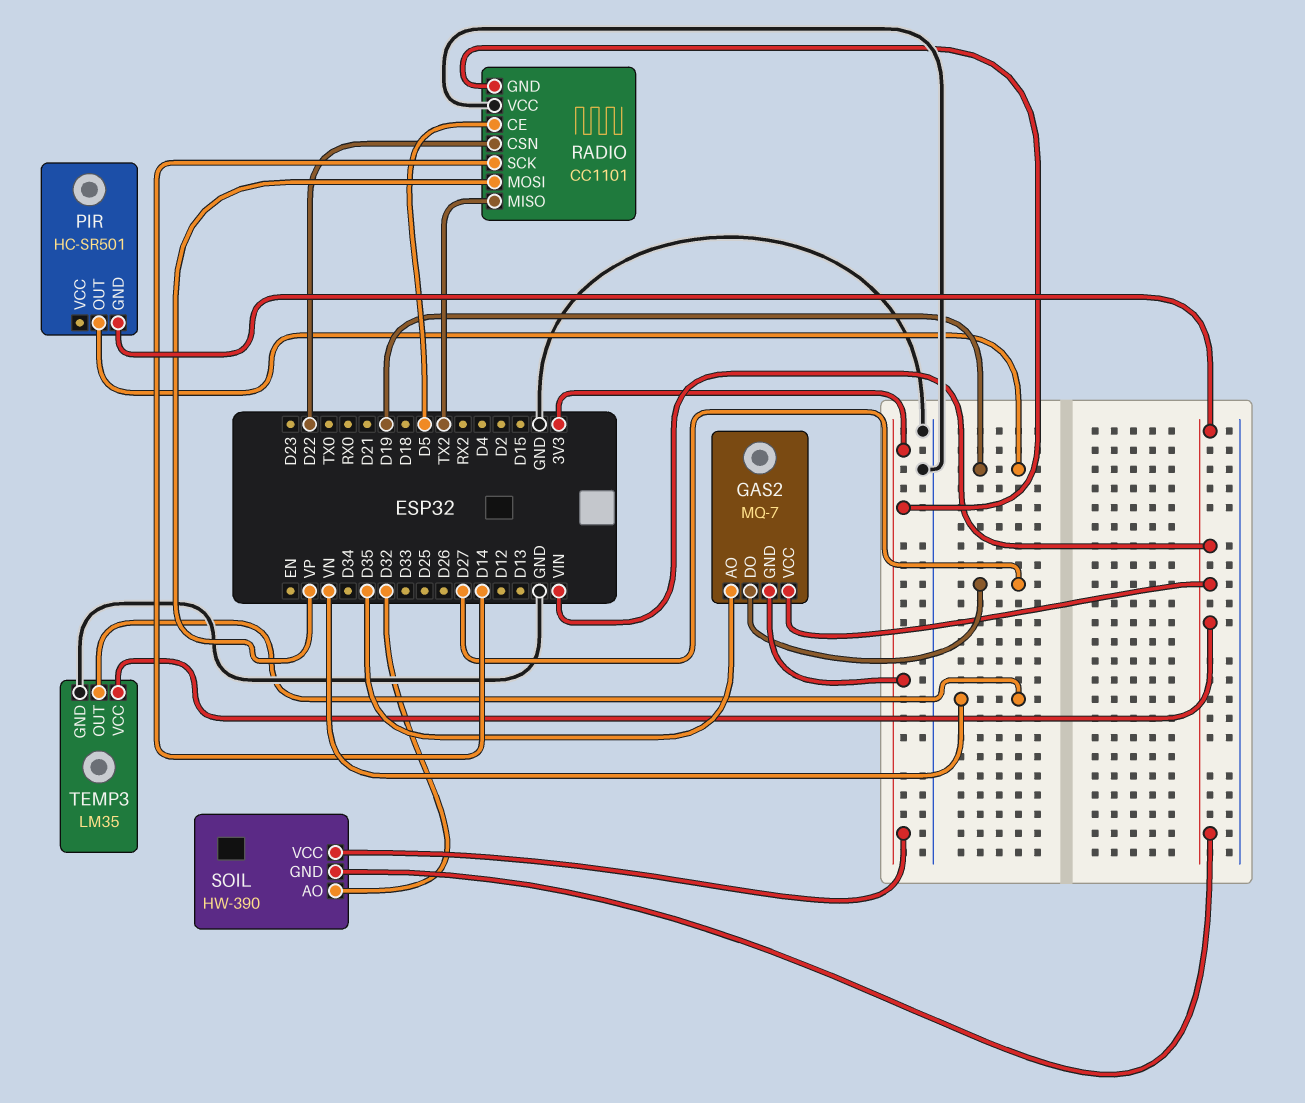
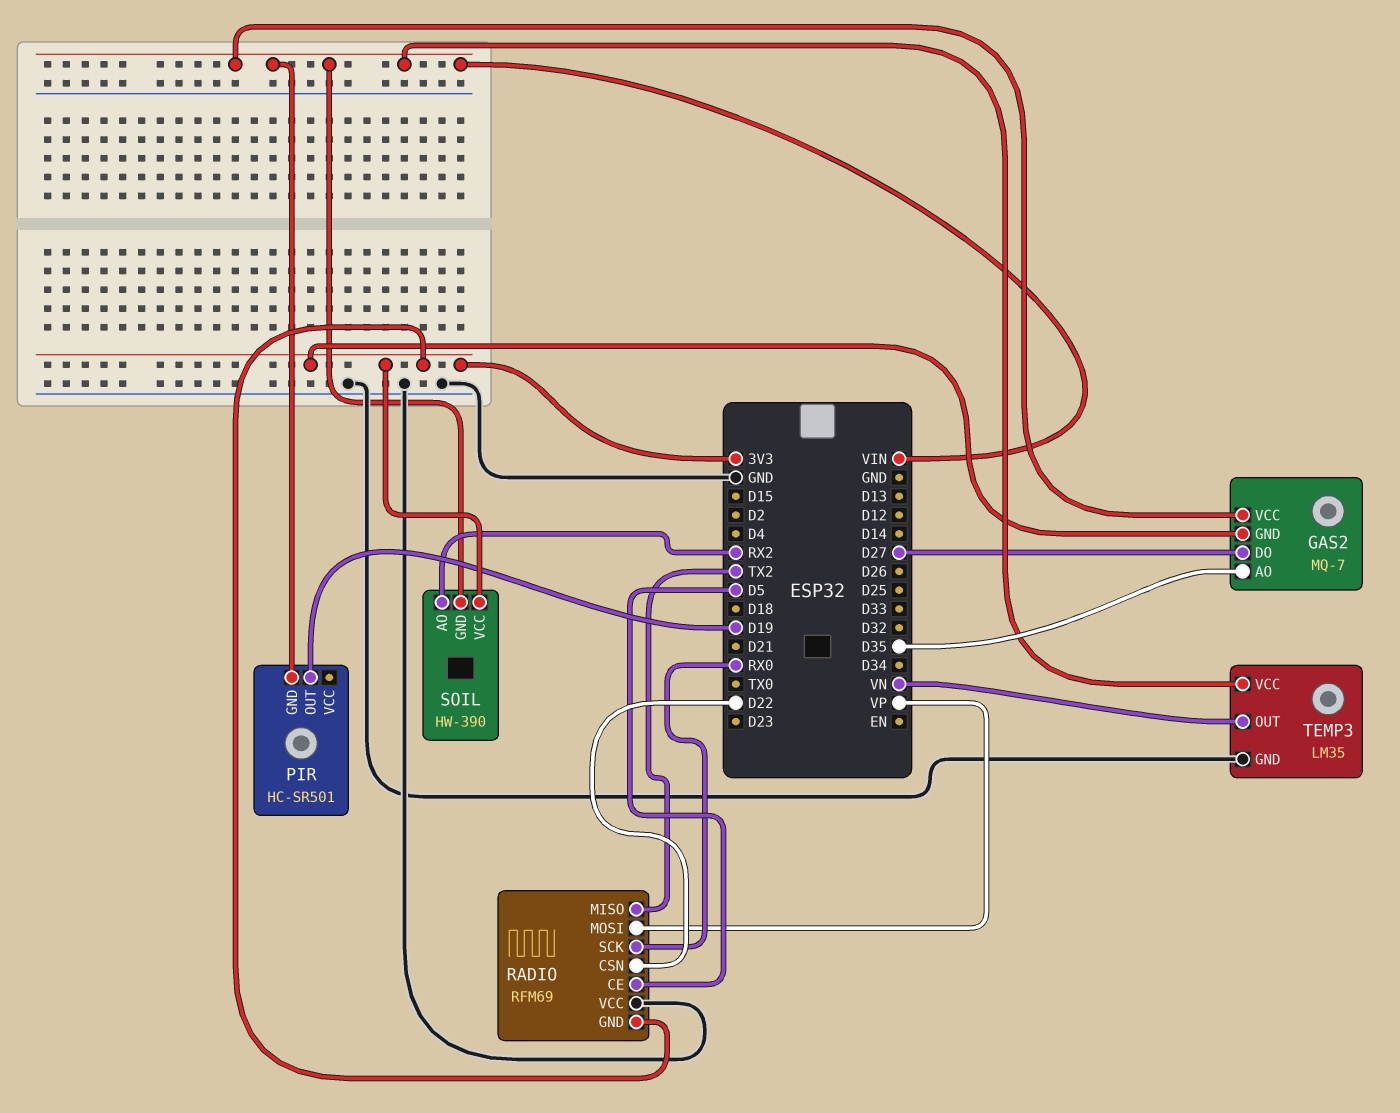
RADIO: CC1101 -> RFM69
RADIO pin SCK: D14 -> RX0
SOIL pin AO: D32 -> RX2

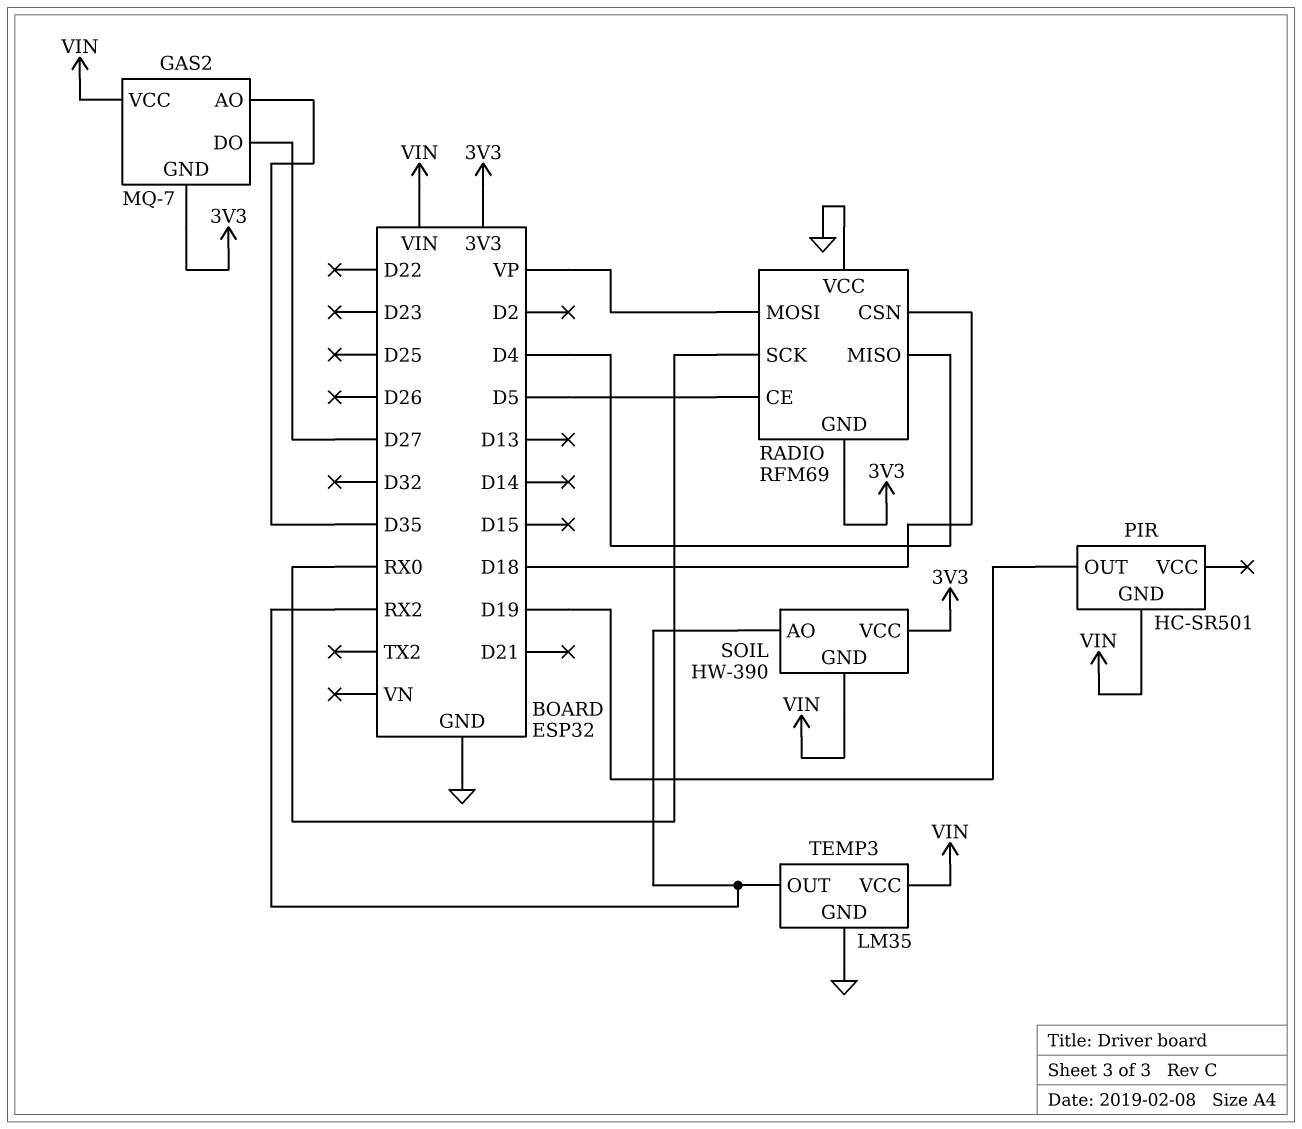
RADIO pin CSN: D22 -> D18
RADIO pin MISO: TX2 -> D4
TEMP3 pin OUT: VN -> RX2

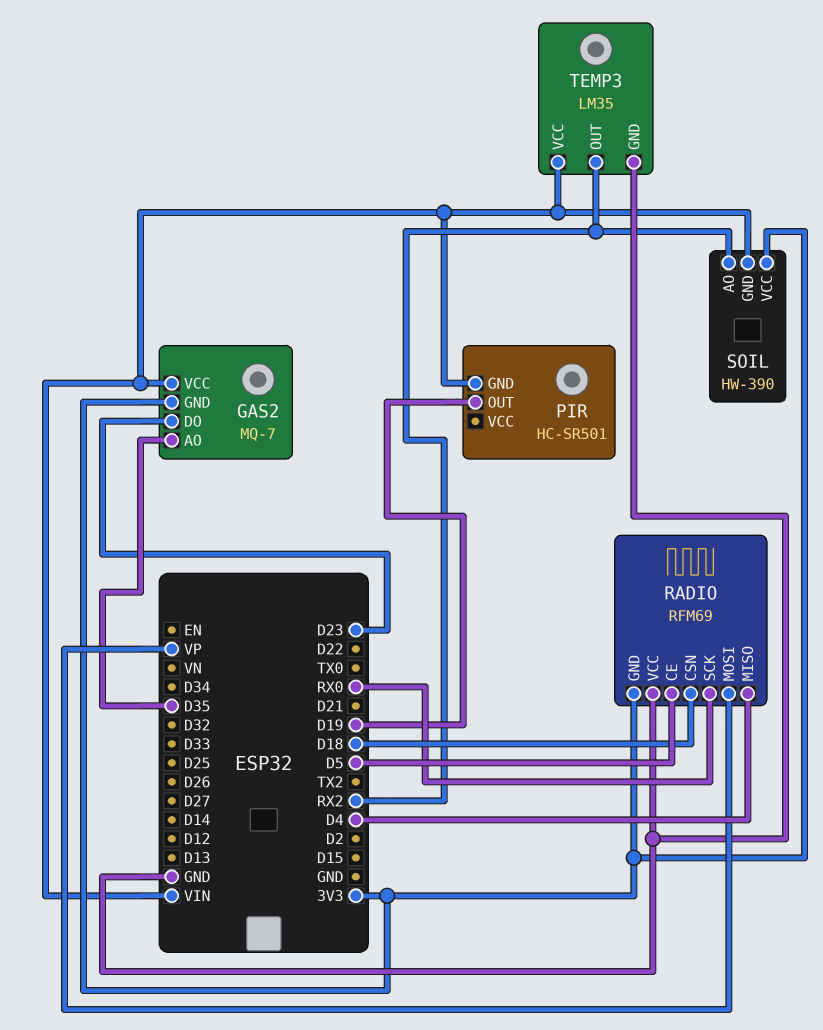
GAS2 pin DO: D27 -> D23

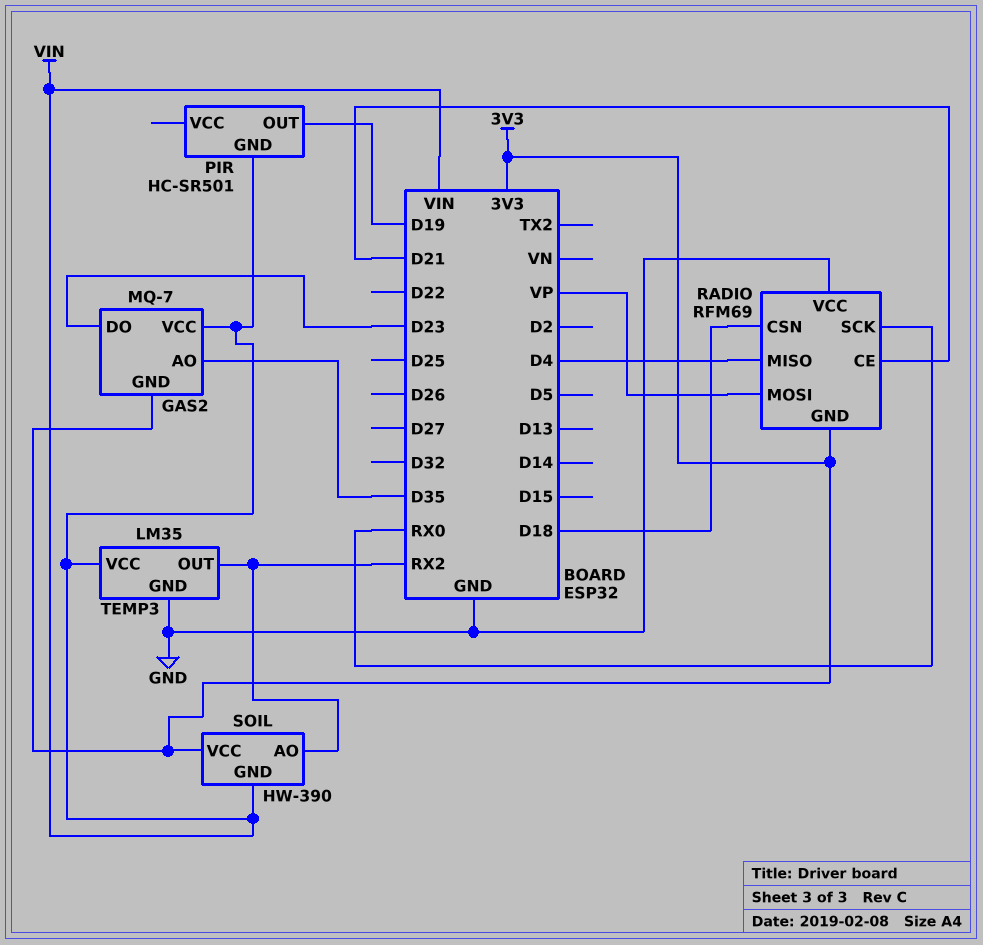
RADIO pin CE: D5 -> D21

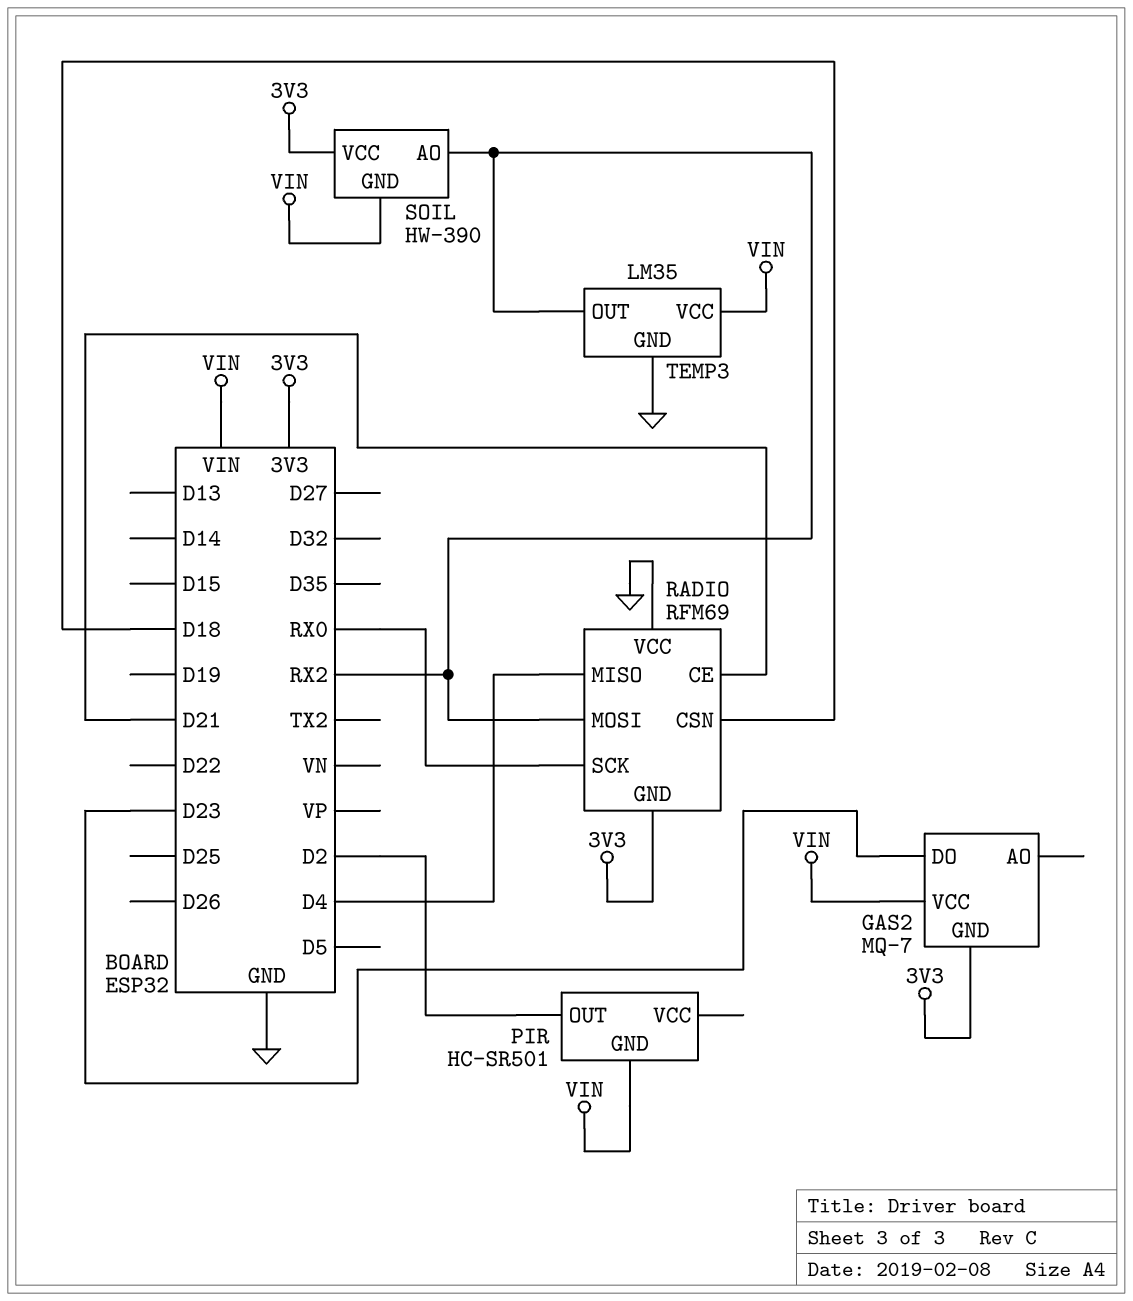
GAS2 pin AO: D35 -> none
PIR pin OUT: D19 -> D2
RADIO pin MOSI: VP -> RX2

